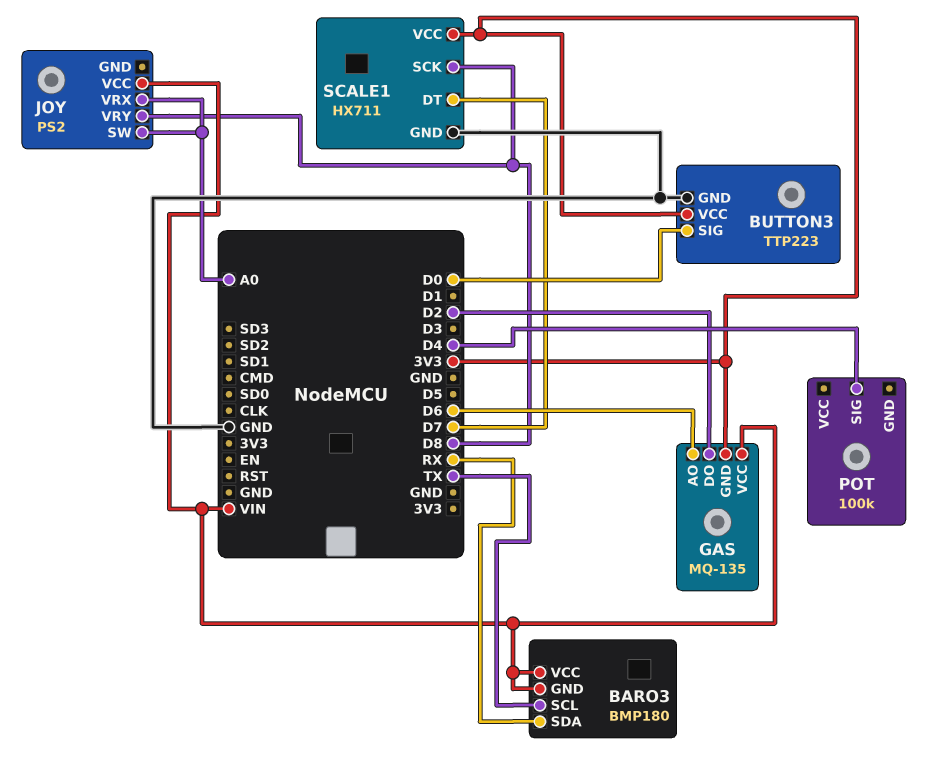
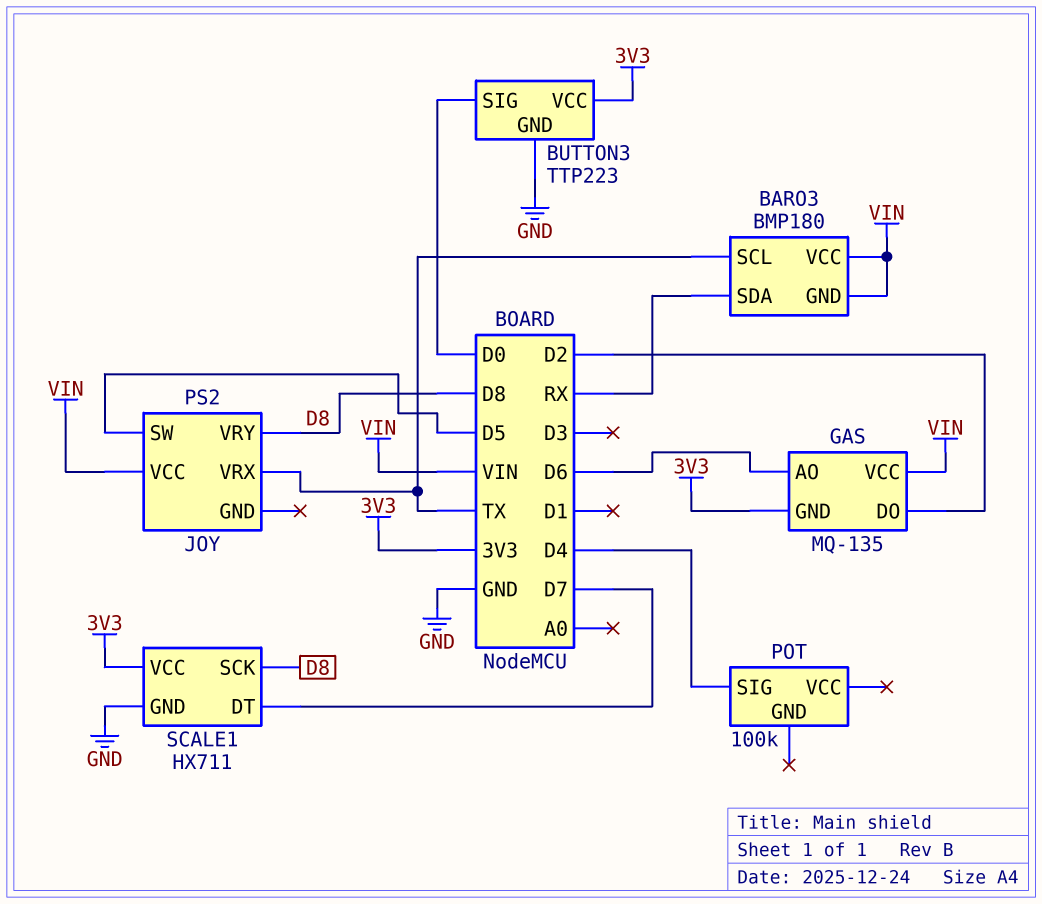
JOY pin SW: A0 -> D5
JOY pin VRX: A0 -> TX

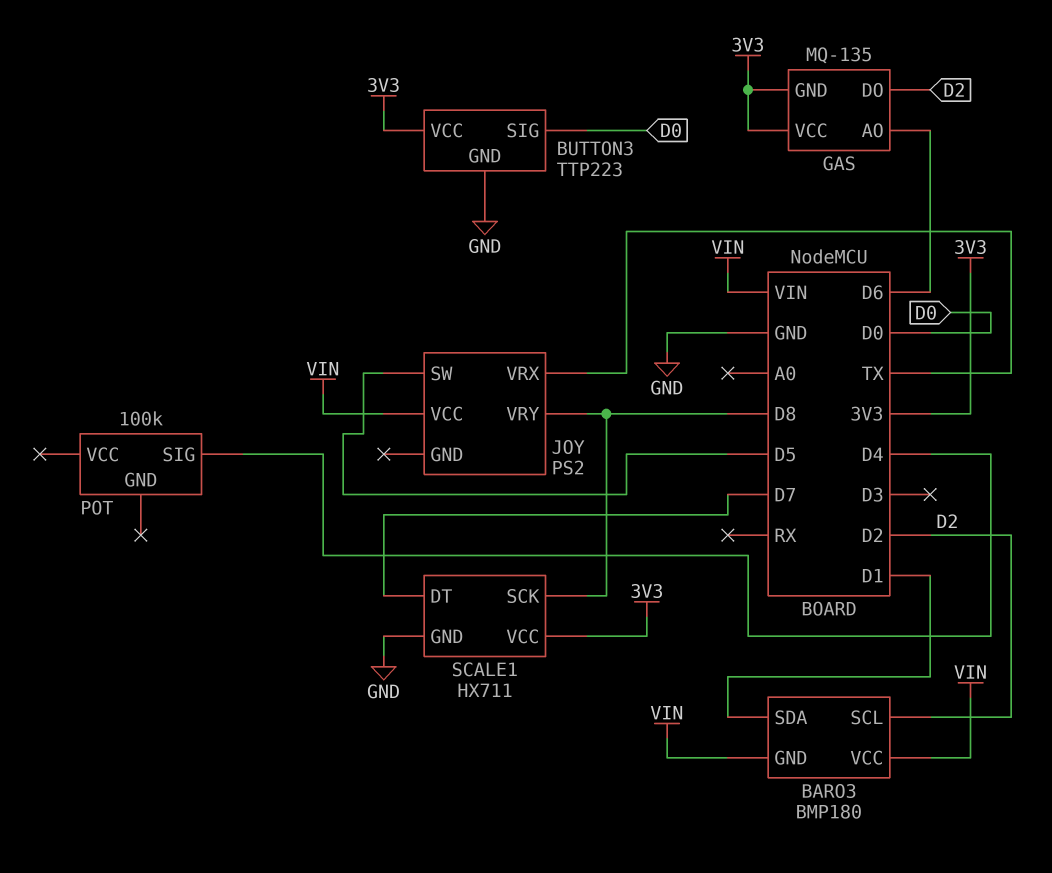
BARO3 pin SCL: TX -> D2
BARO3 pin SDA: RX -> D1
GAS pin VCC: VIN -> 3V3

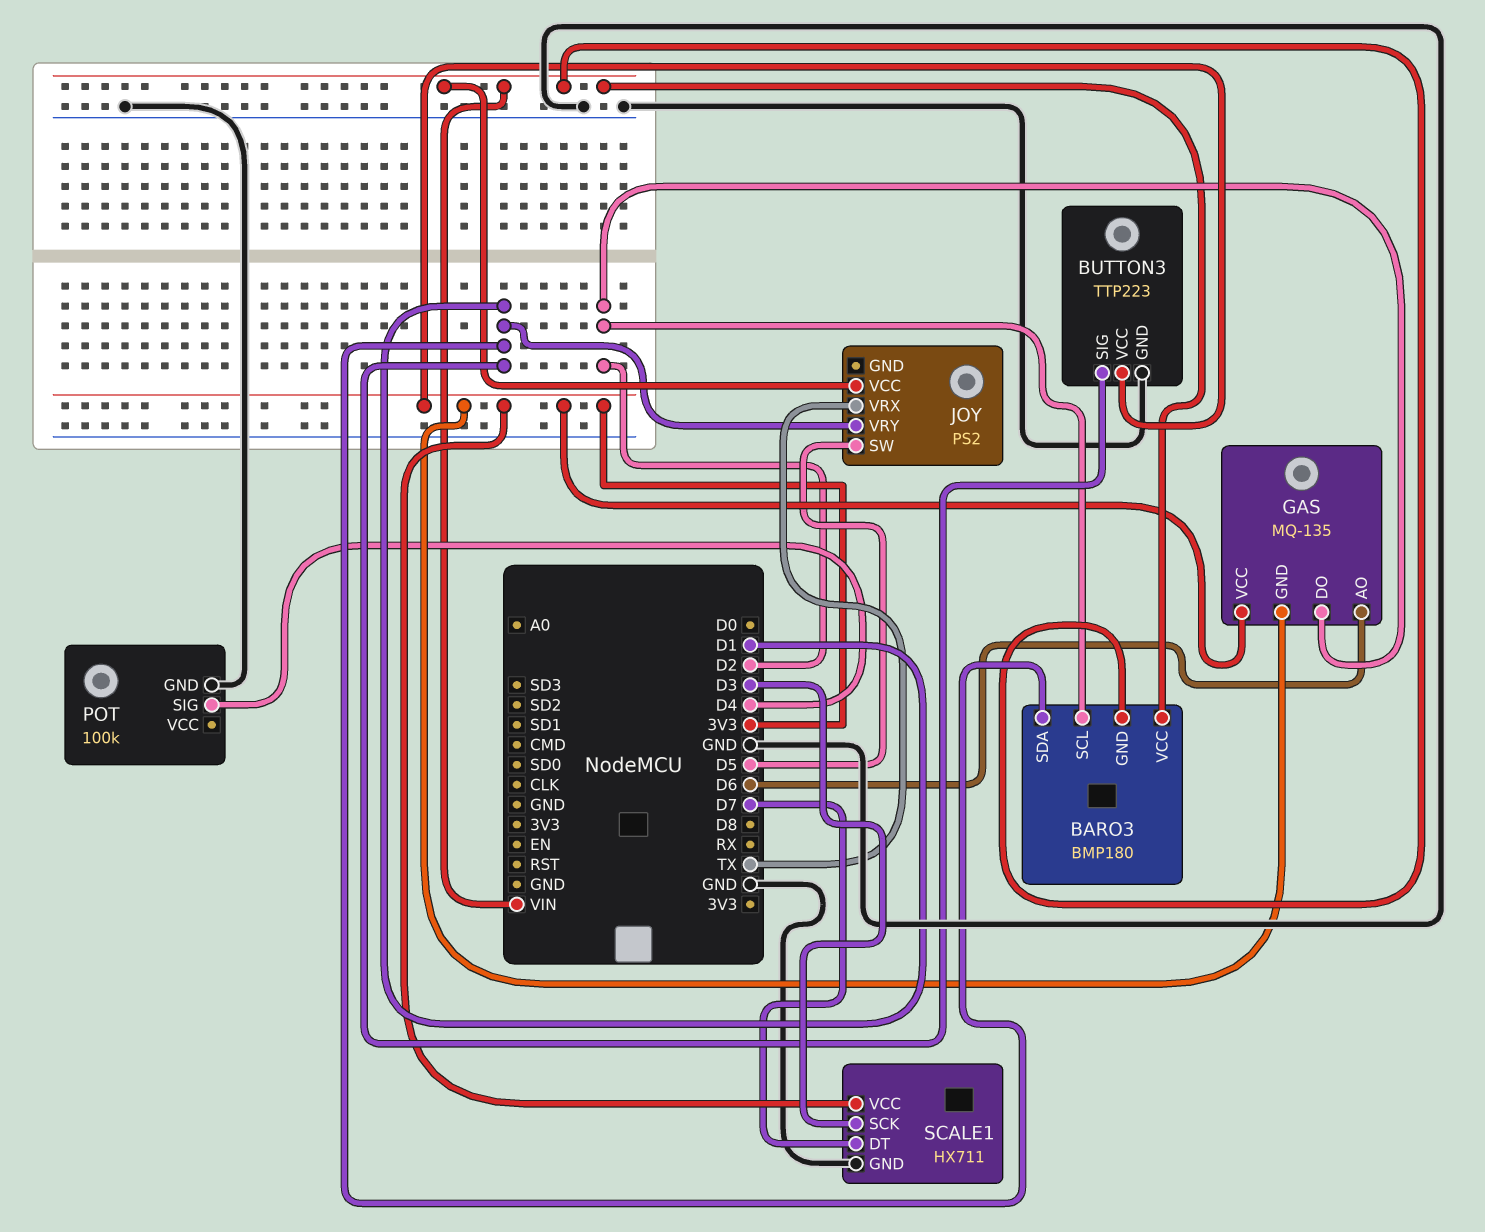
BUTTON3 pin SIG: D0 -> D1
JOY pin VRY: D8 -> D1
POT pin GND: none -> GND
SCALE1 pin SCK: D8 -> D3

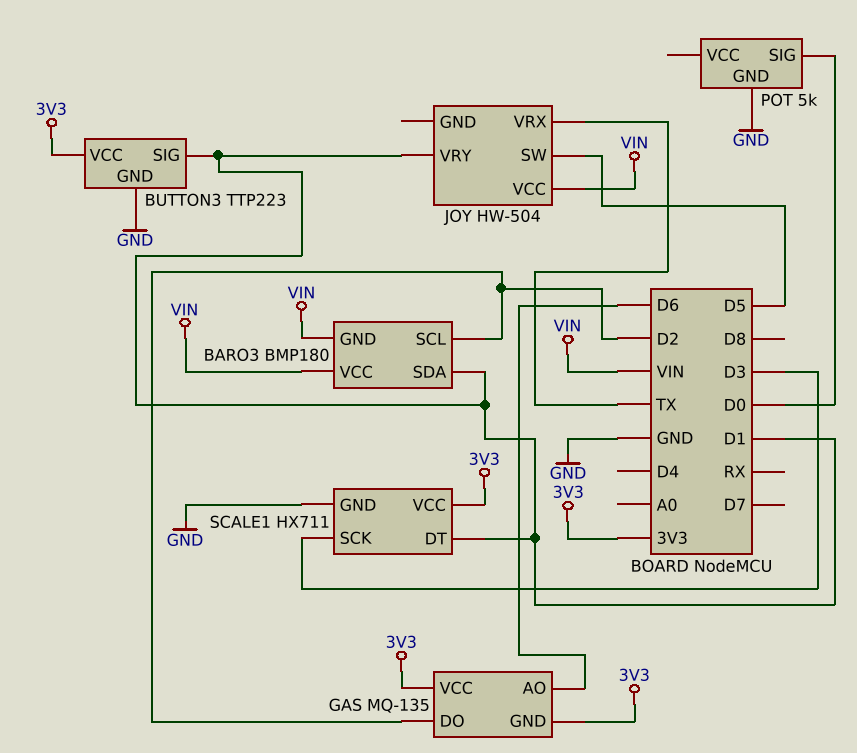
JOY: PS2 -> HW-504
POT: 100k -> 5k
POT pin SIG: D4 -> D0
SCALE1 pin DT: D7 -> D1

